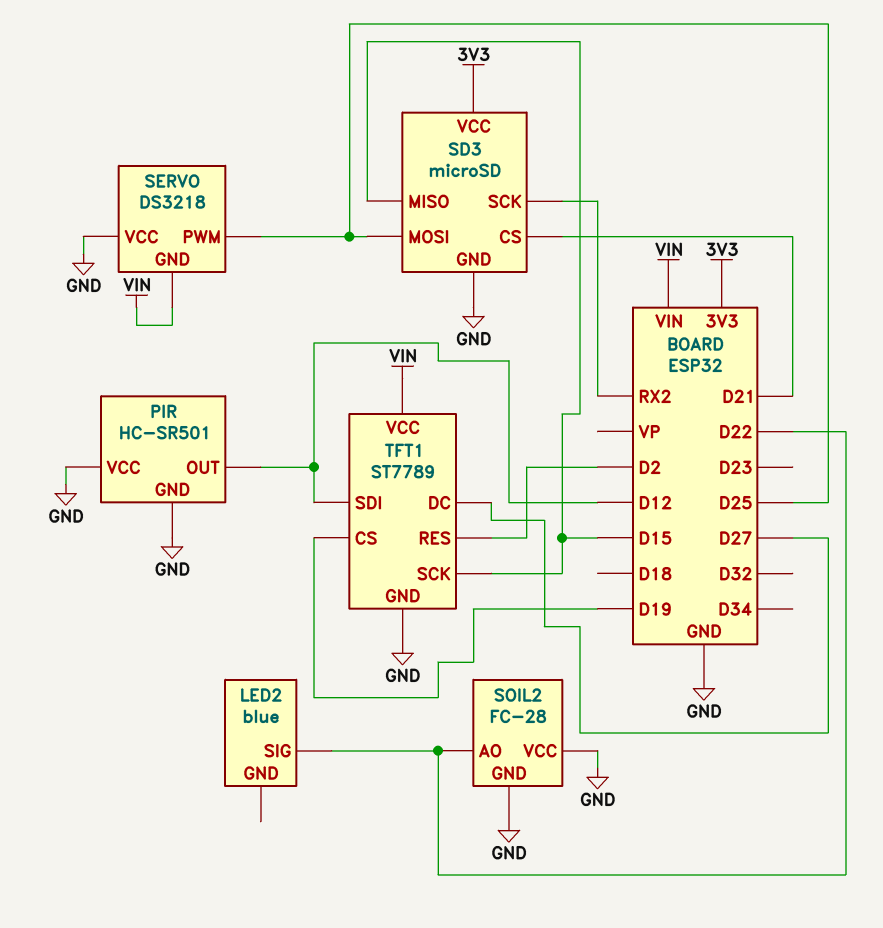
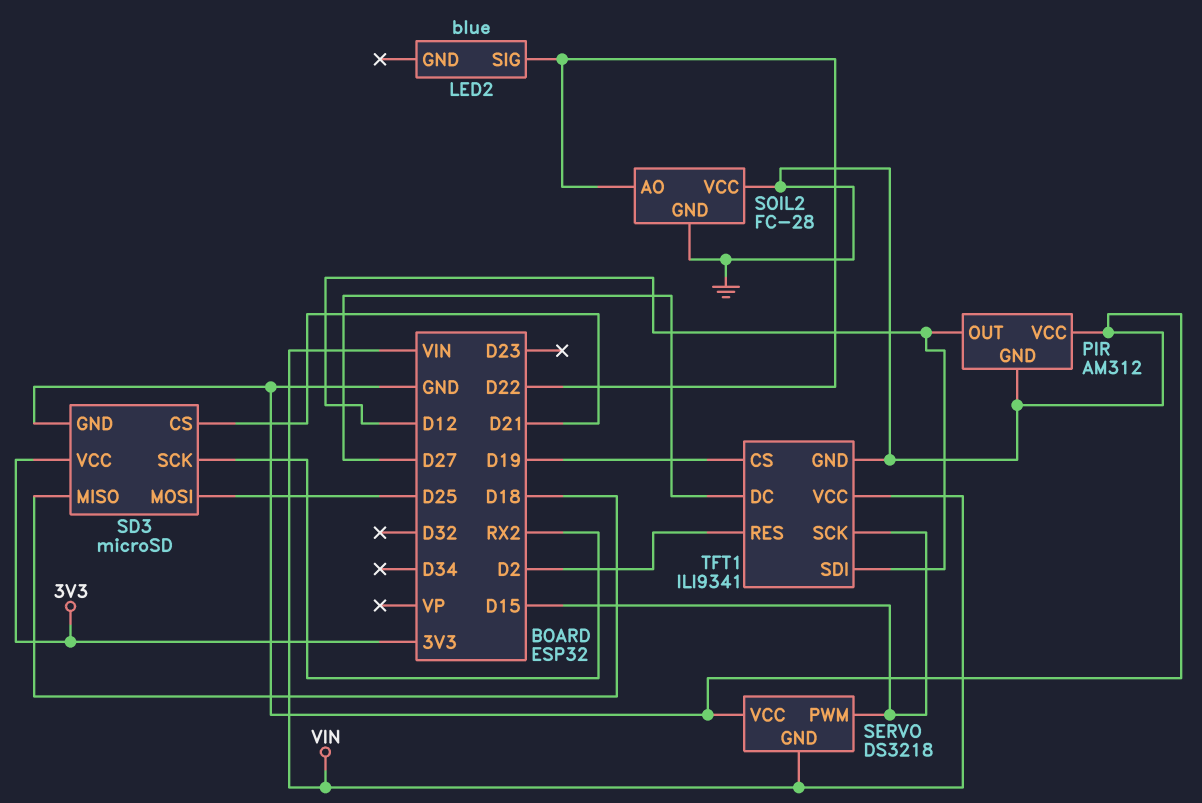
PIR: HC-SR501 -> AM312
SD3 pin MISO: D15 -> D18
SERVO pin PWM: D25 -> D15
TFT1: ST7789 -> ILI9341

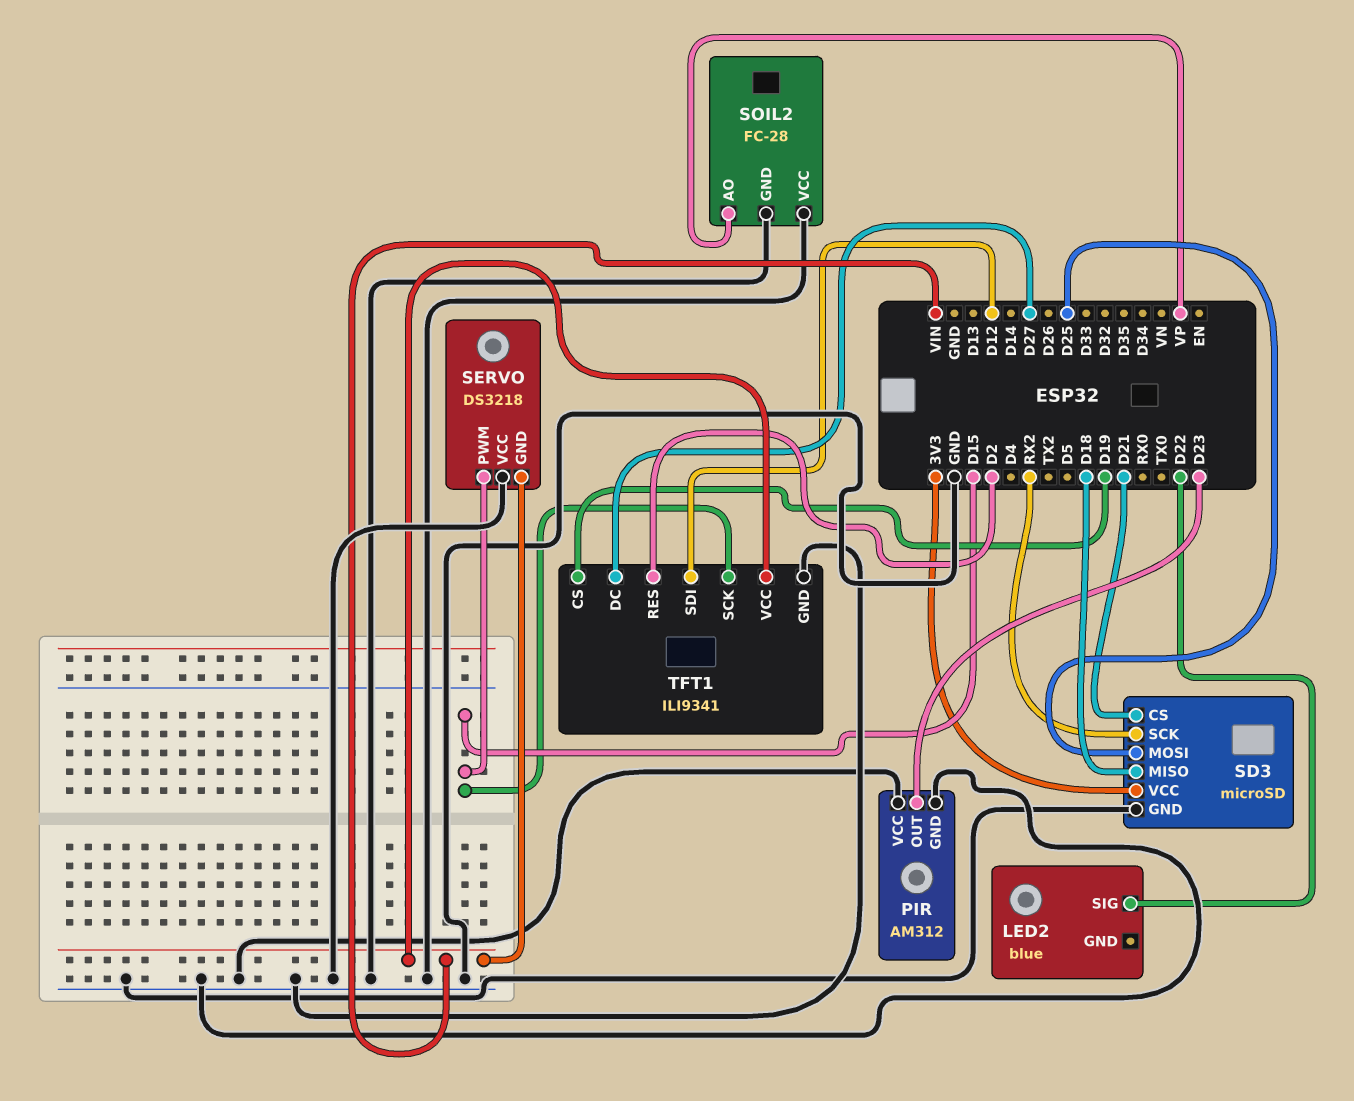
PIR pin OUT: D12 -> D23
SOIL2 pin AO: D22 -> VP

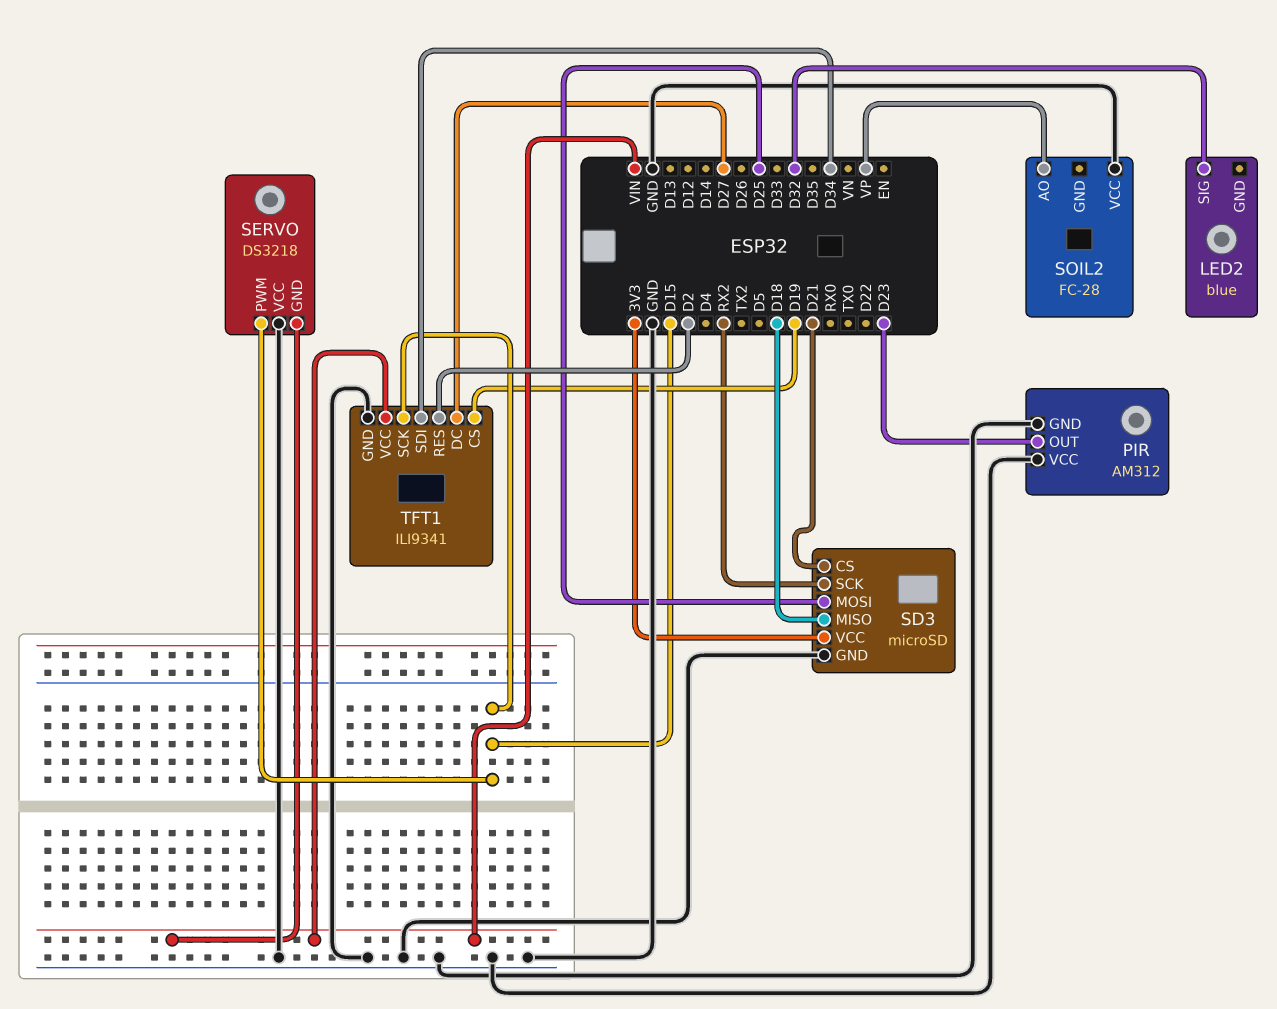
LED2 pin SIG: D22 -> D32
SOIL2 pin GND: GND -> none
TFT1 pin SDI: D12 -> D34

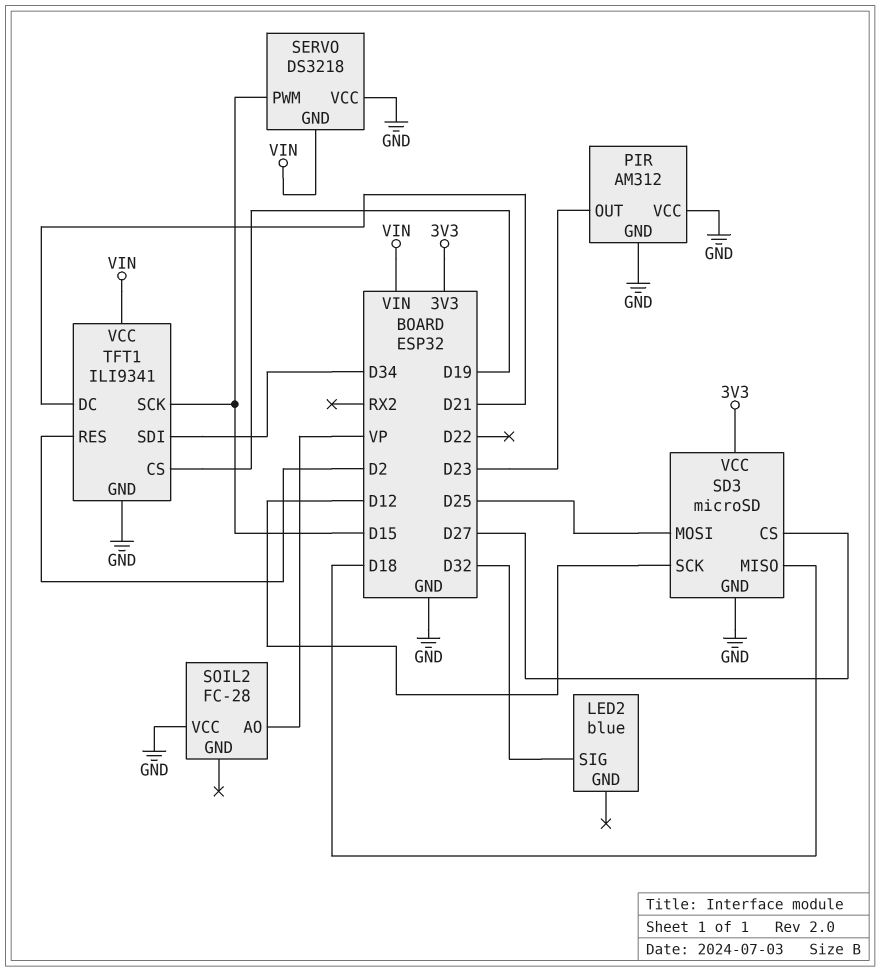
SD3 pin CS: D21 -> D27
SD3 pin SCK: RX2 -> D12
TFT1 pin DC: D27 -> D21

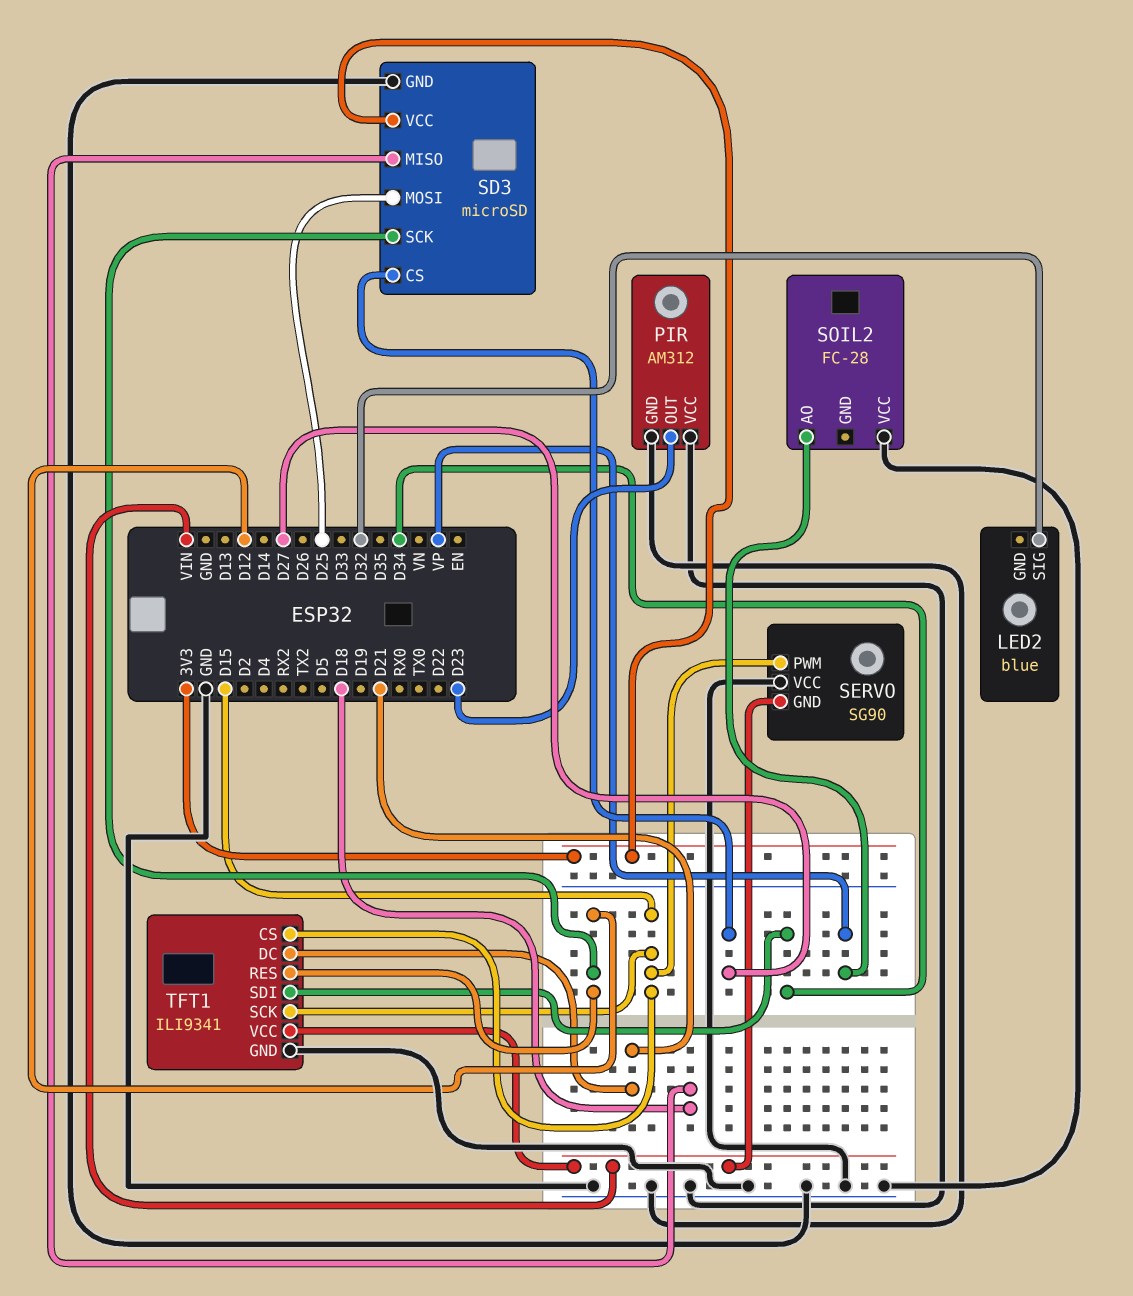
SERVO: DS3218 -> SG90
TFT1 pin CS: D19 -> D15
TFT1 pin RES: D2 -> D12

